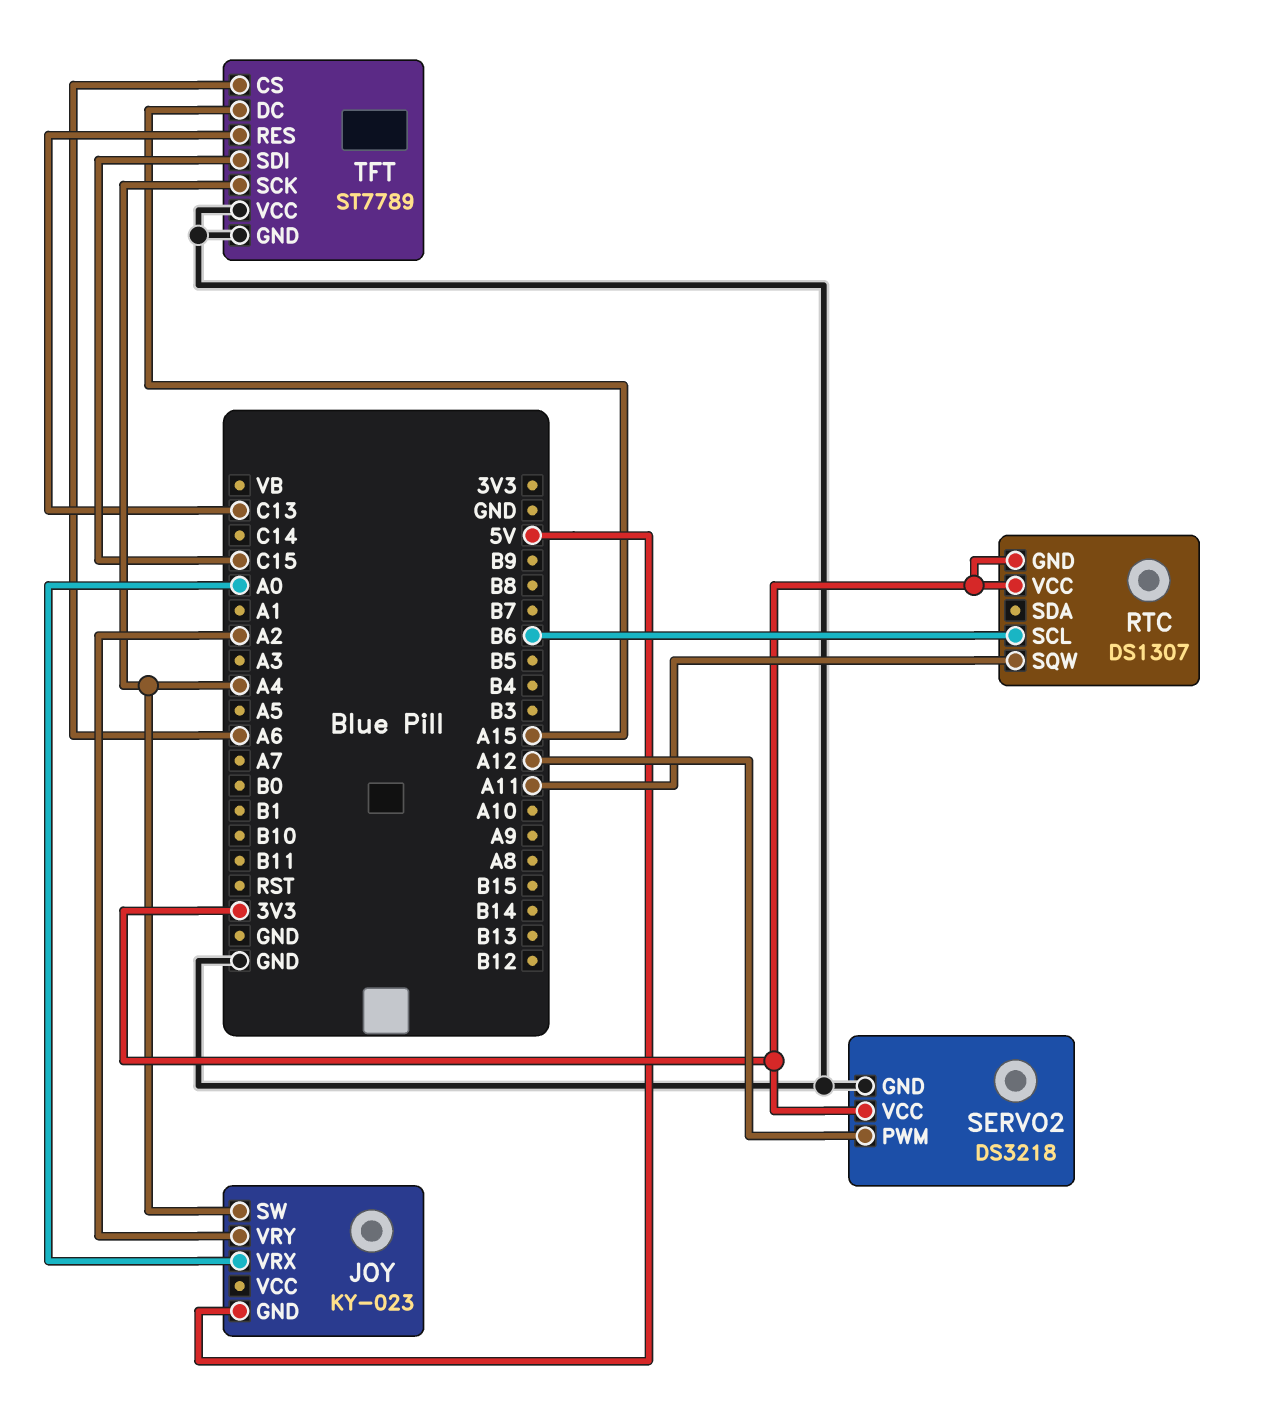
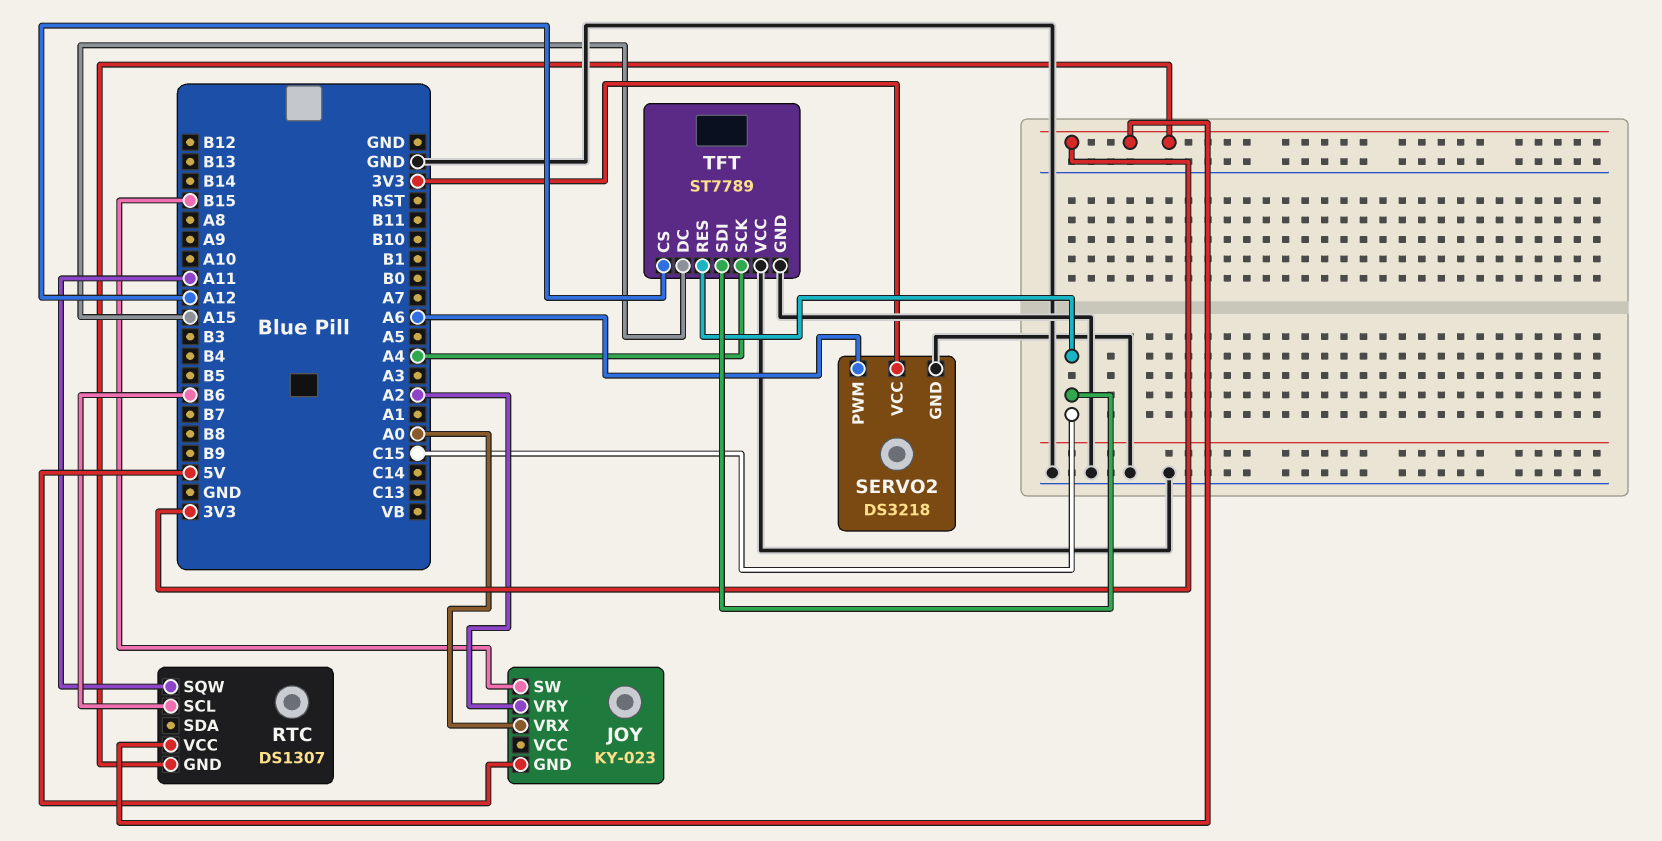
JOY pin SW: A4 -> B15
SERVO2 pin PWM: A12 -> A6
TFT pin CS: A6 -> A12
TFT pin RES: C13 -> C15

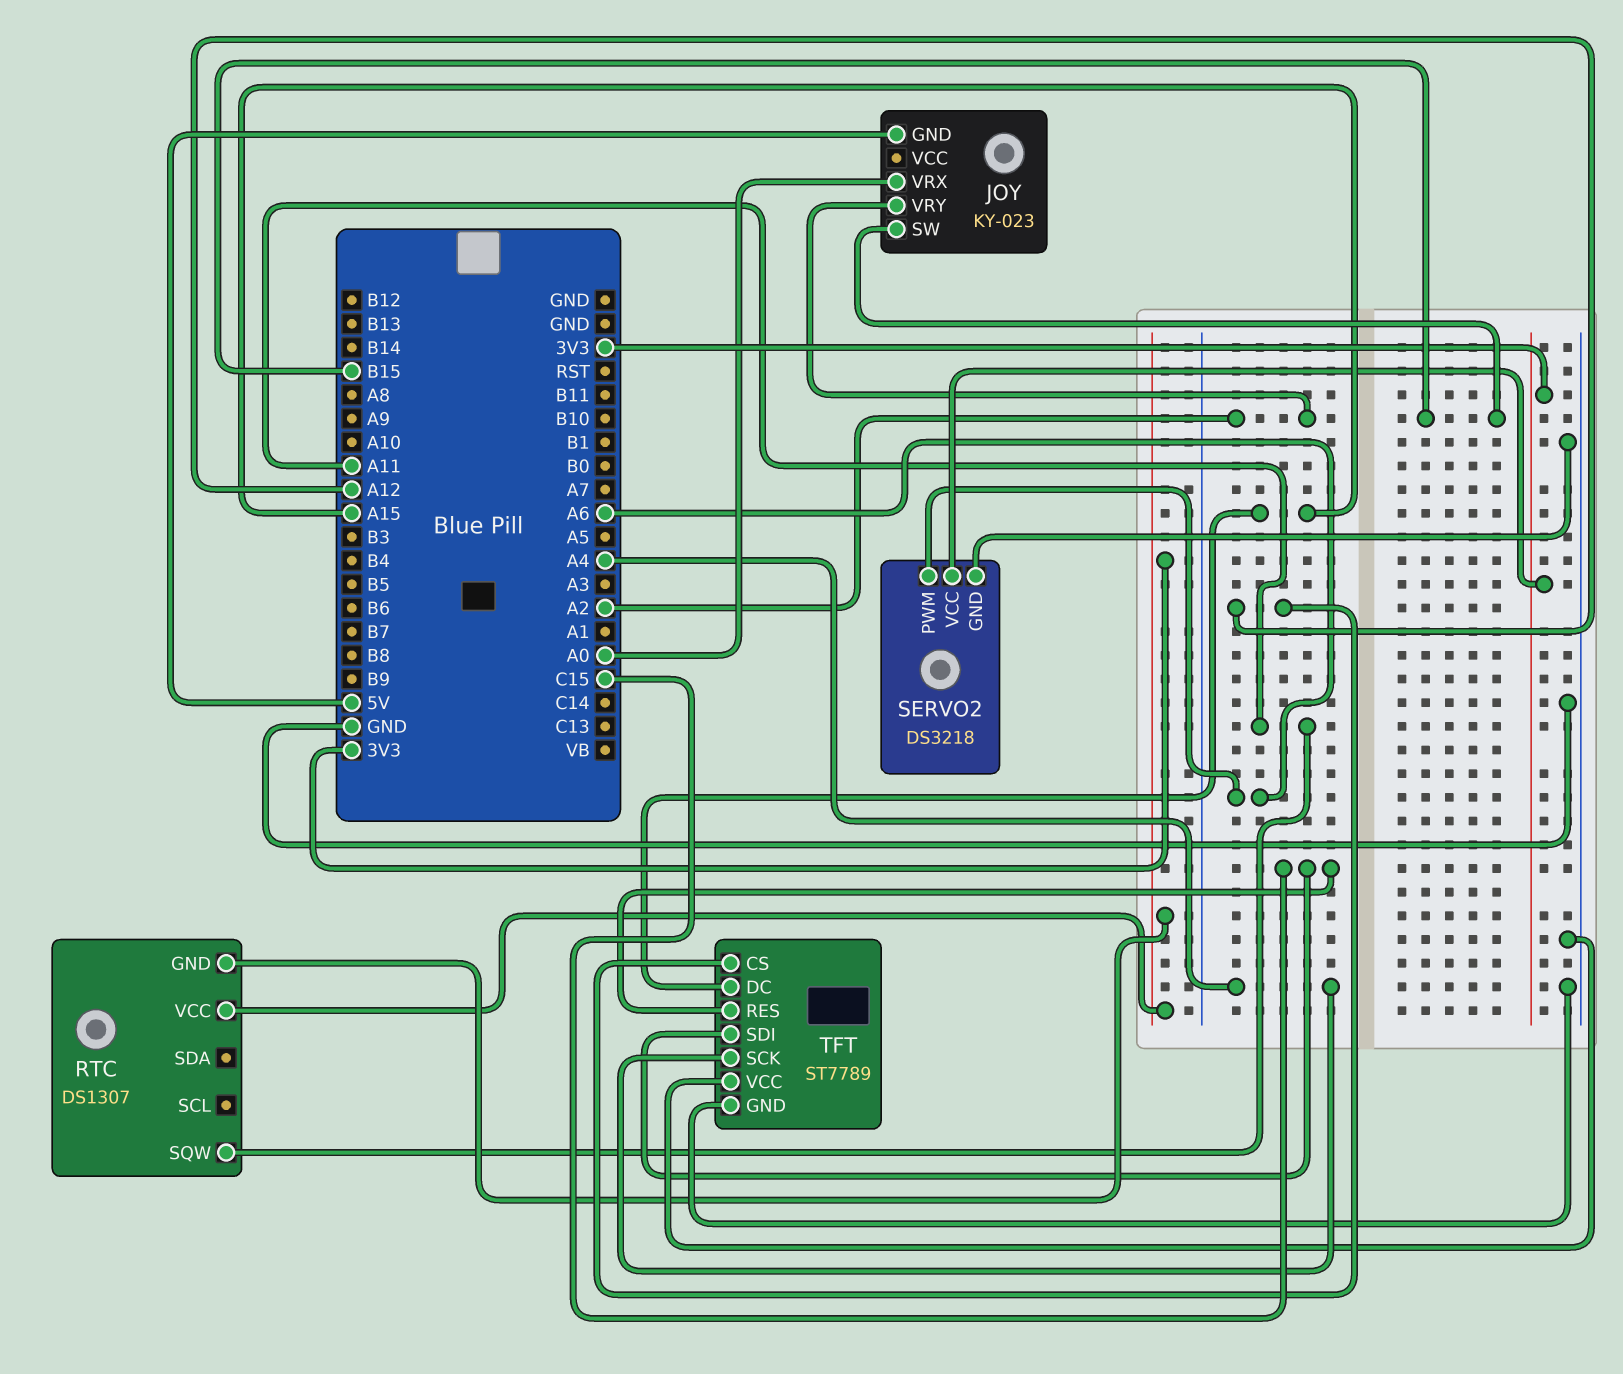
RTC pin SCL: B6 -> none

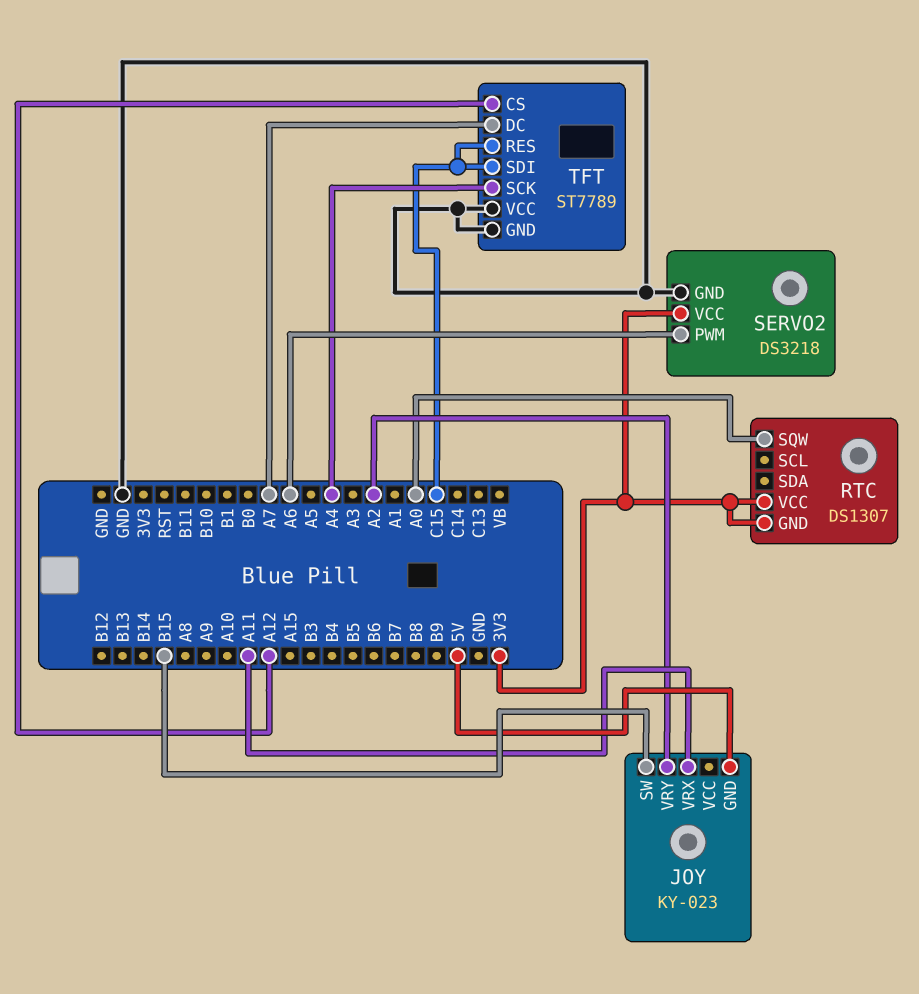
JOY pin VRX: A0 -> A11
RTC pin SQW: A11 -> A0
TFT pin DC: A15 -> A7

